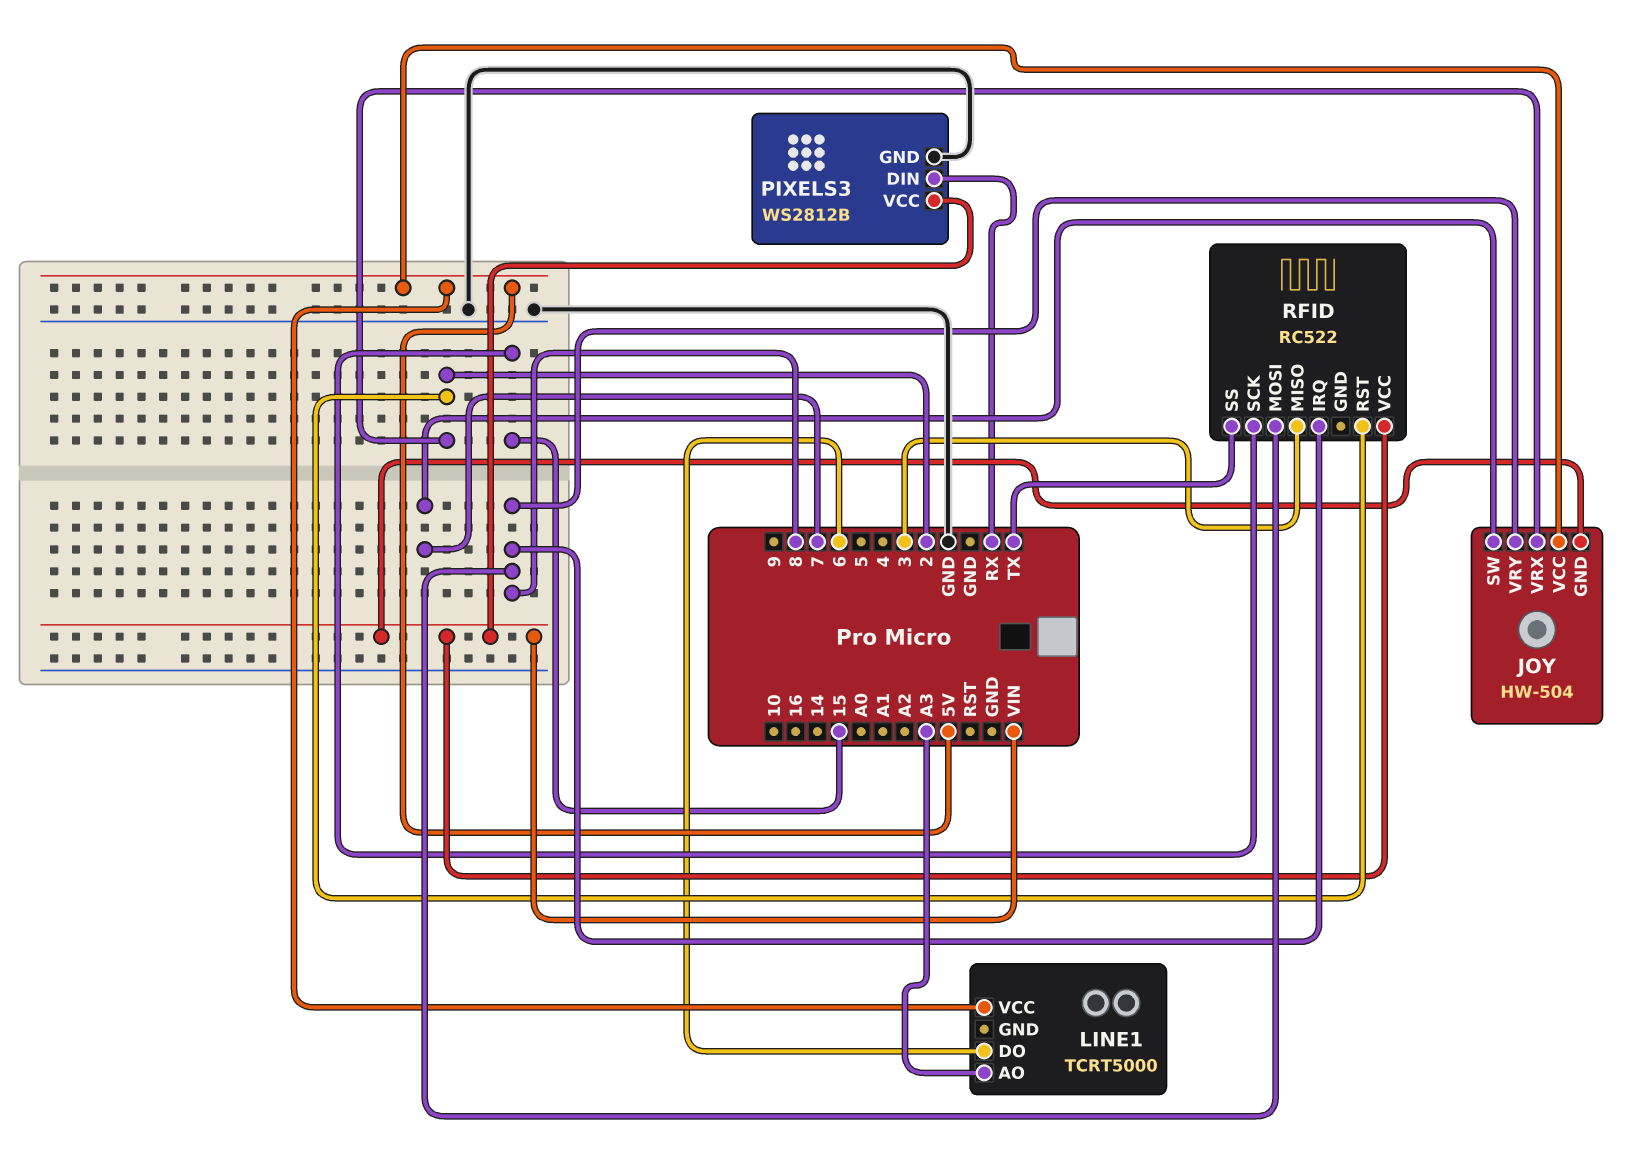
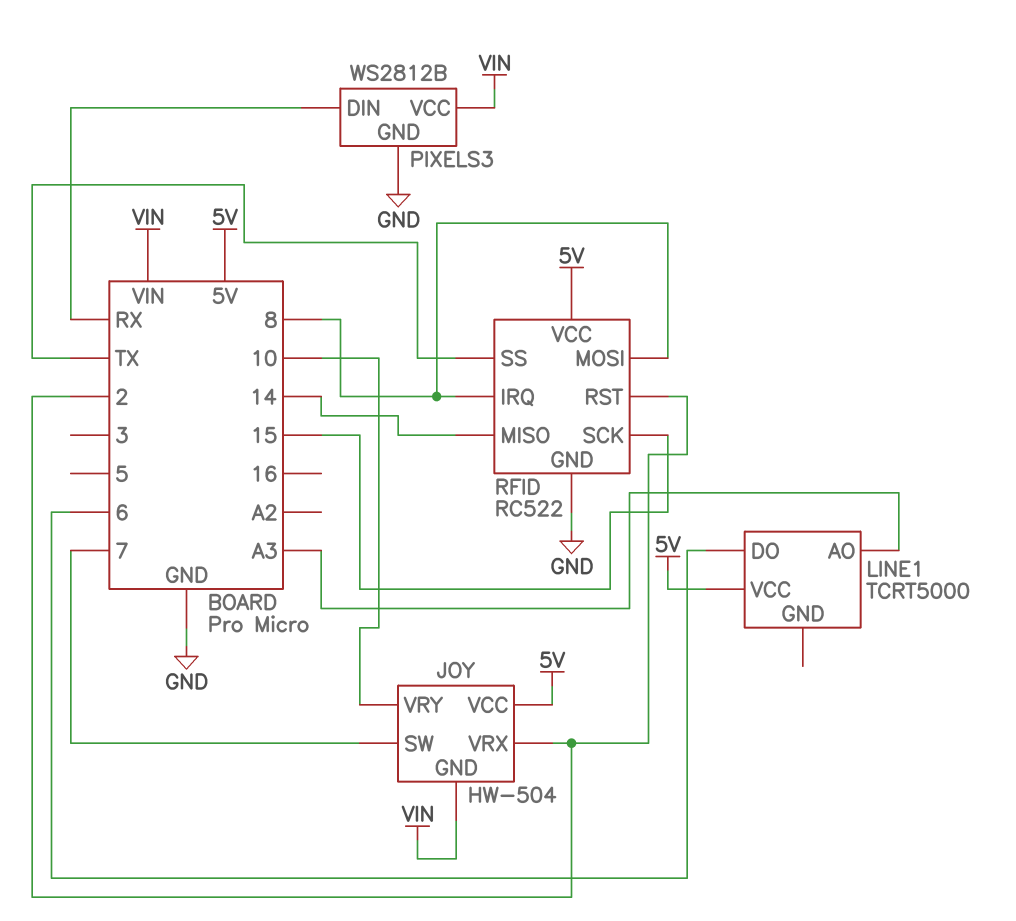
JOY pin VRY: 8 -> 10
RFID pin GND: none -> GND
RFID pin MISO: 3 -> 14
RFID pin VCC: VIN -> 5V

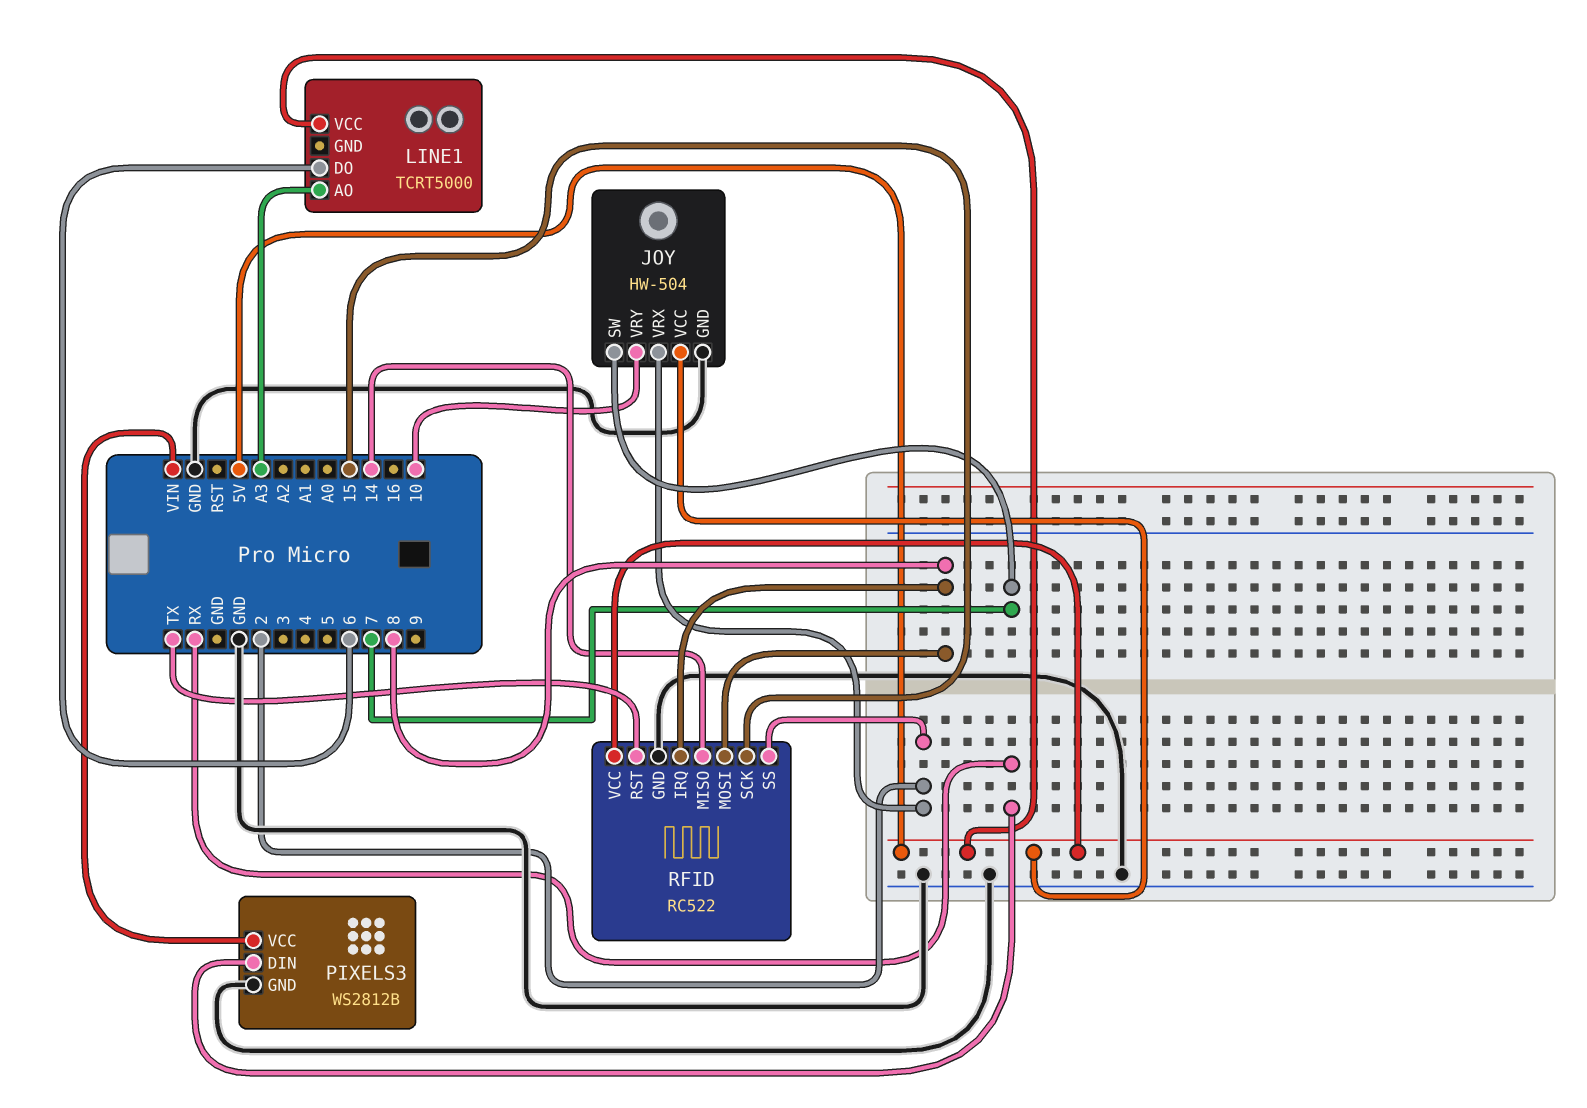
JOY pin GND: VIN -> GND
RFID pin RST: 2 -> TX
RFID pin SS: TX -> 2

